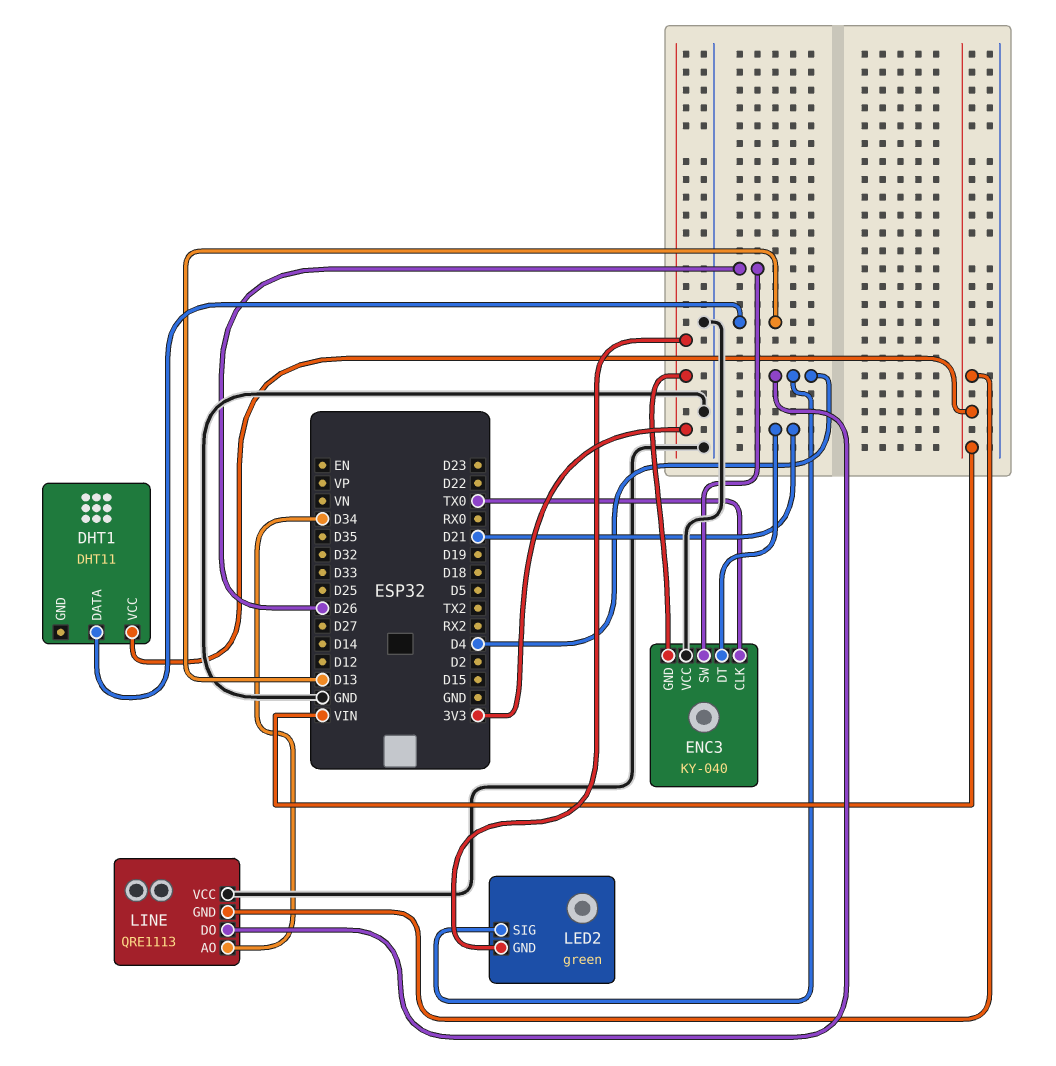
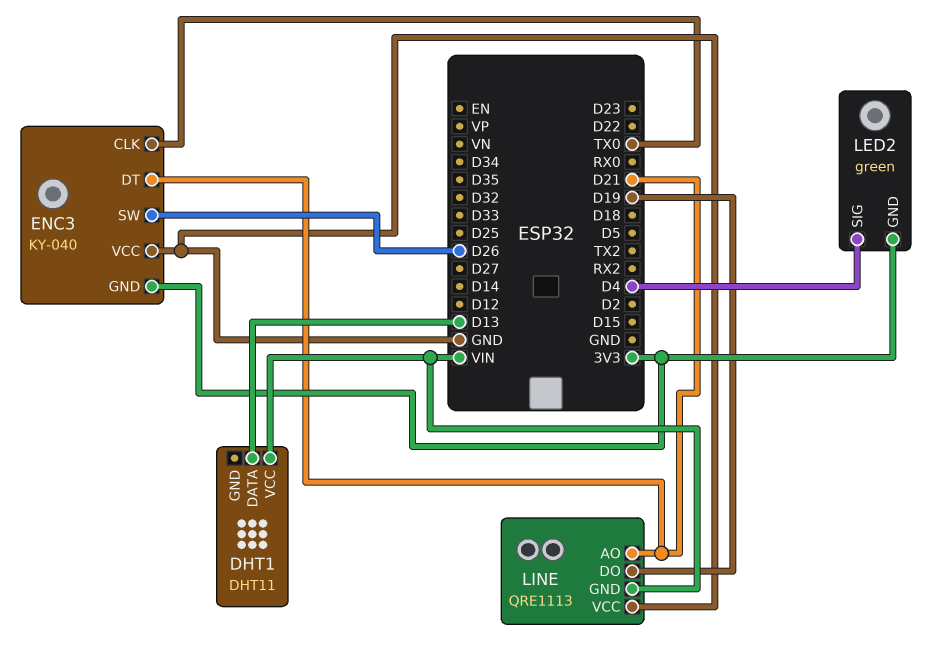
LINE pin AO: D34 -> D21
LINE pin DO: D4 -> D19

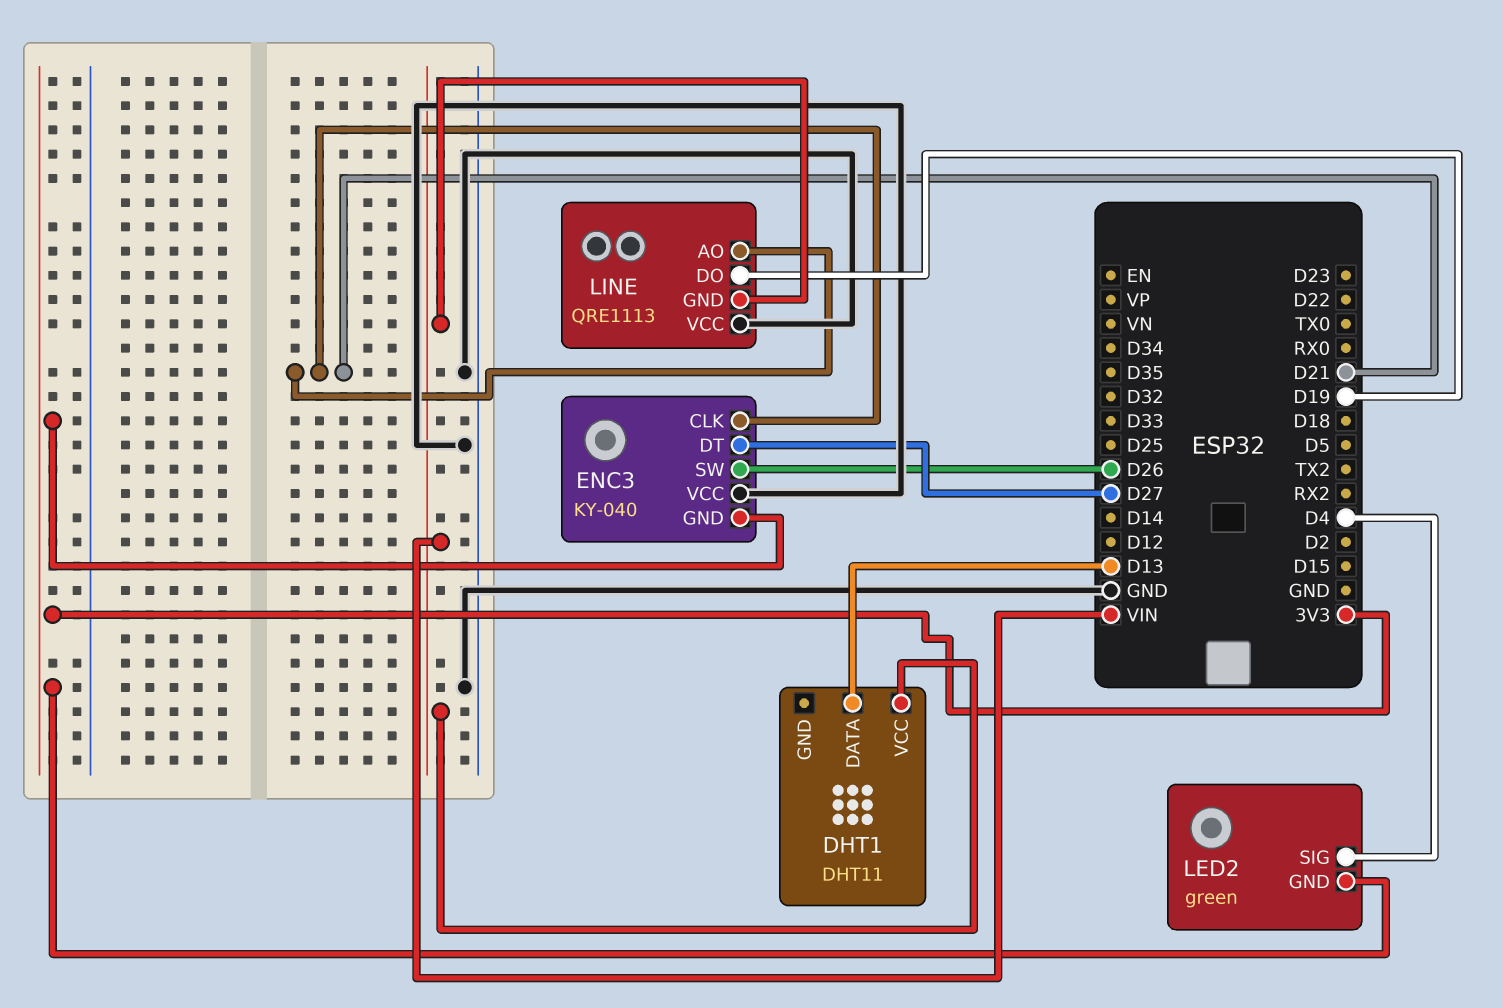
ENC3 pin CLK: TX0 -> D21
ENC3 pin DT: D21 -> D27

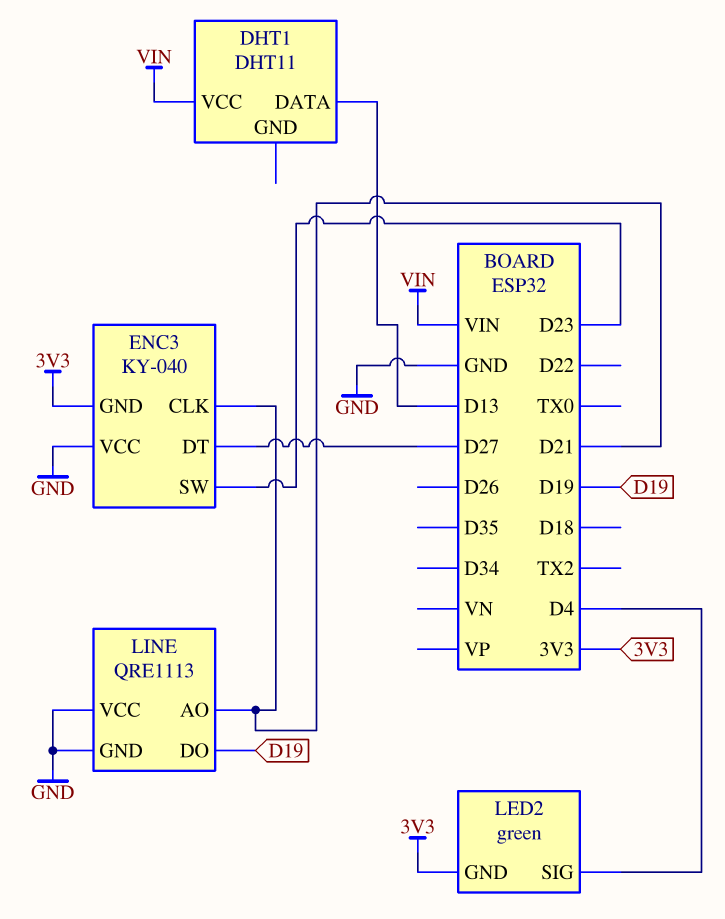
ENC3 pin SW: D26 -> D23
LINE pin GND: VIN -> GND

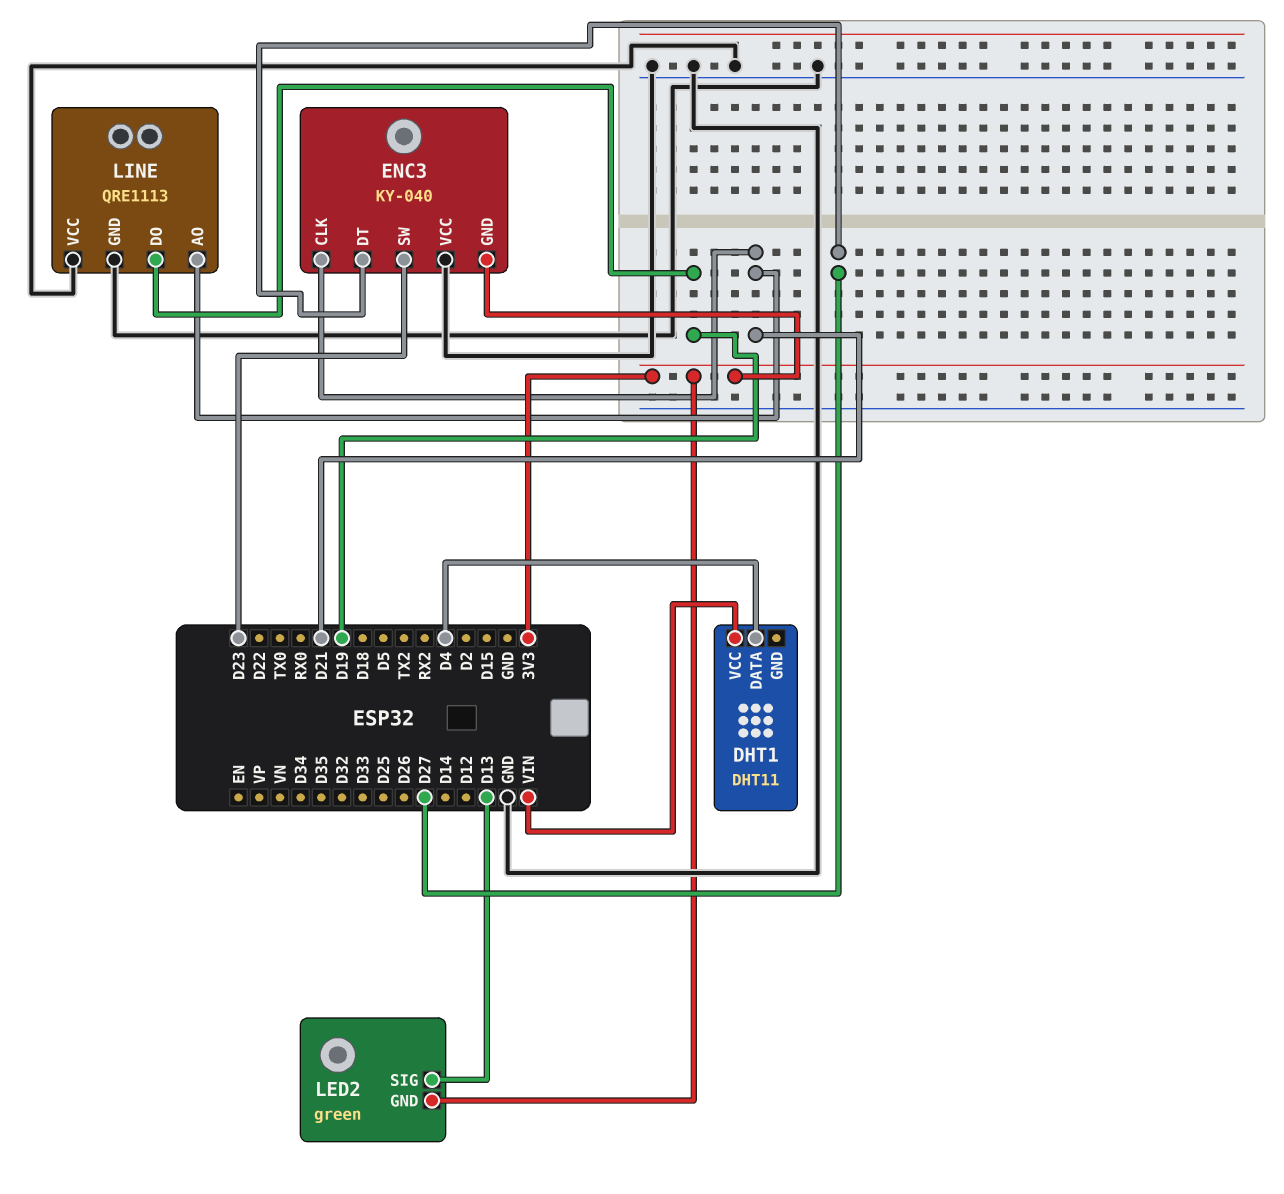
DHT1 pin DATA: D13 -> D4
LED2 pin SIG: D4 -> D13

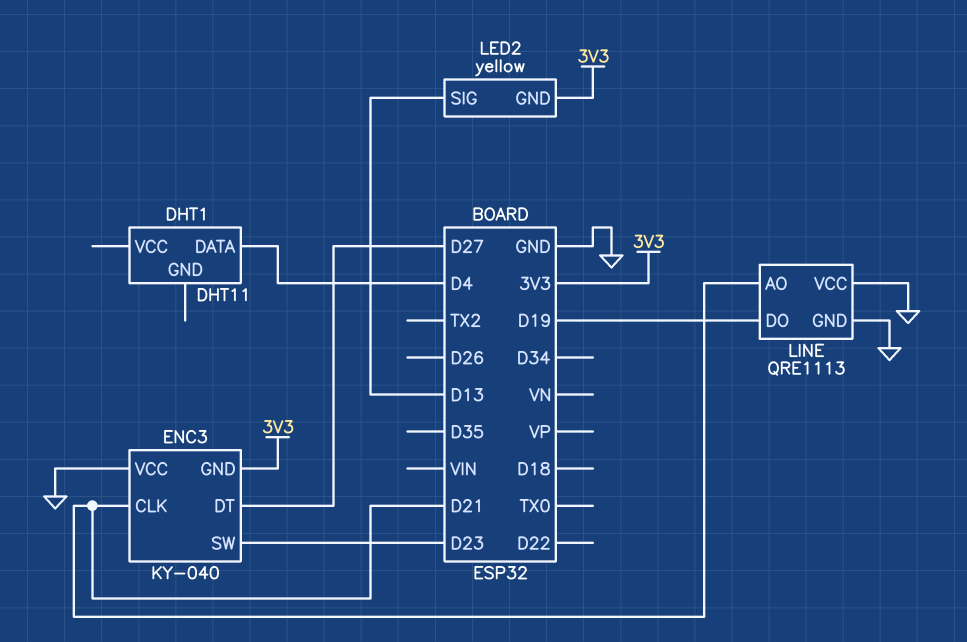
DHT1 pin VCC: VIN -> none
LED2: green -> yellow

